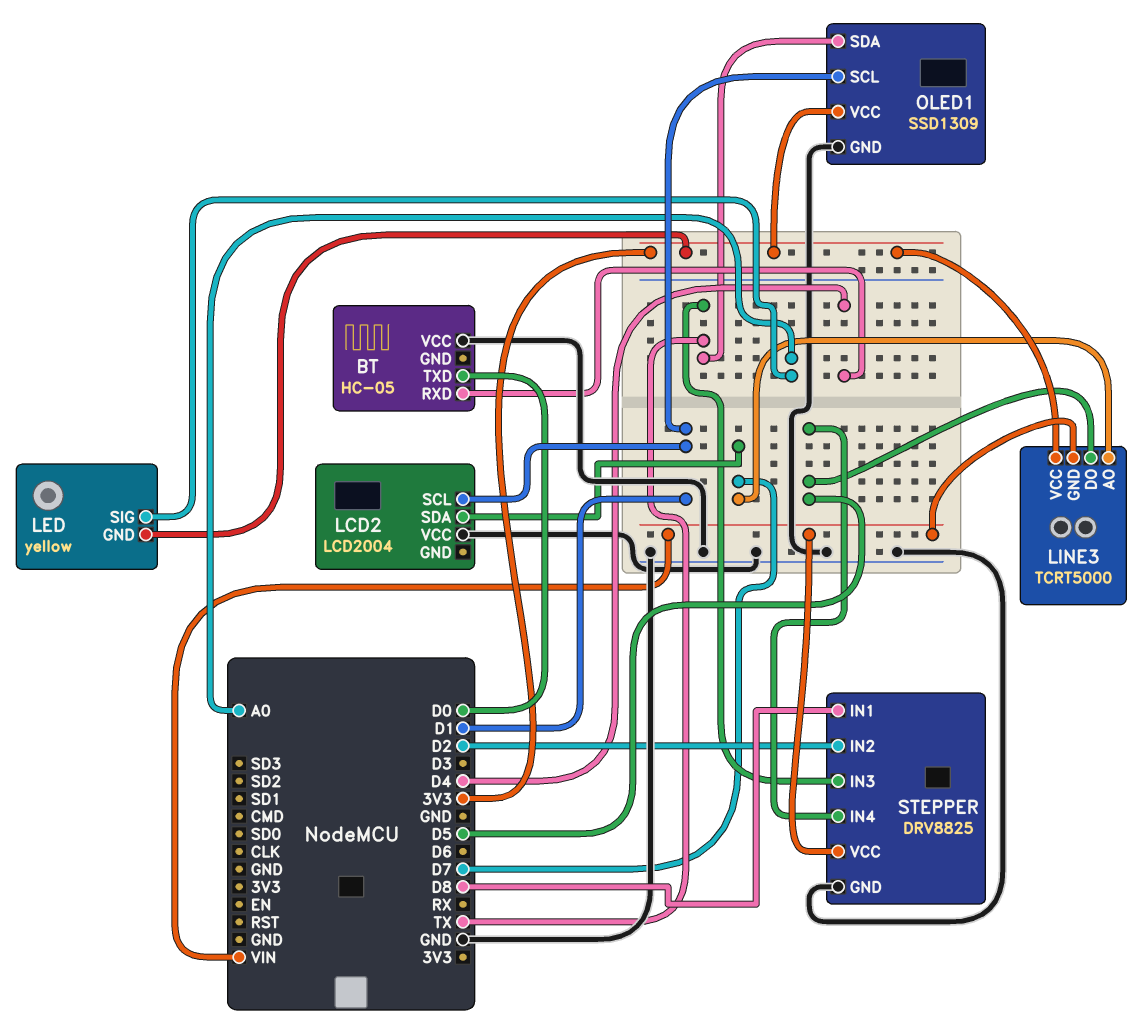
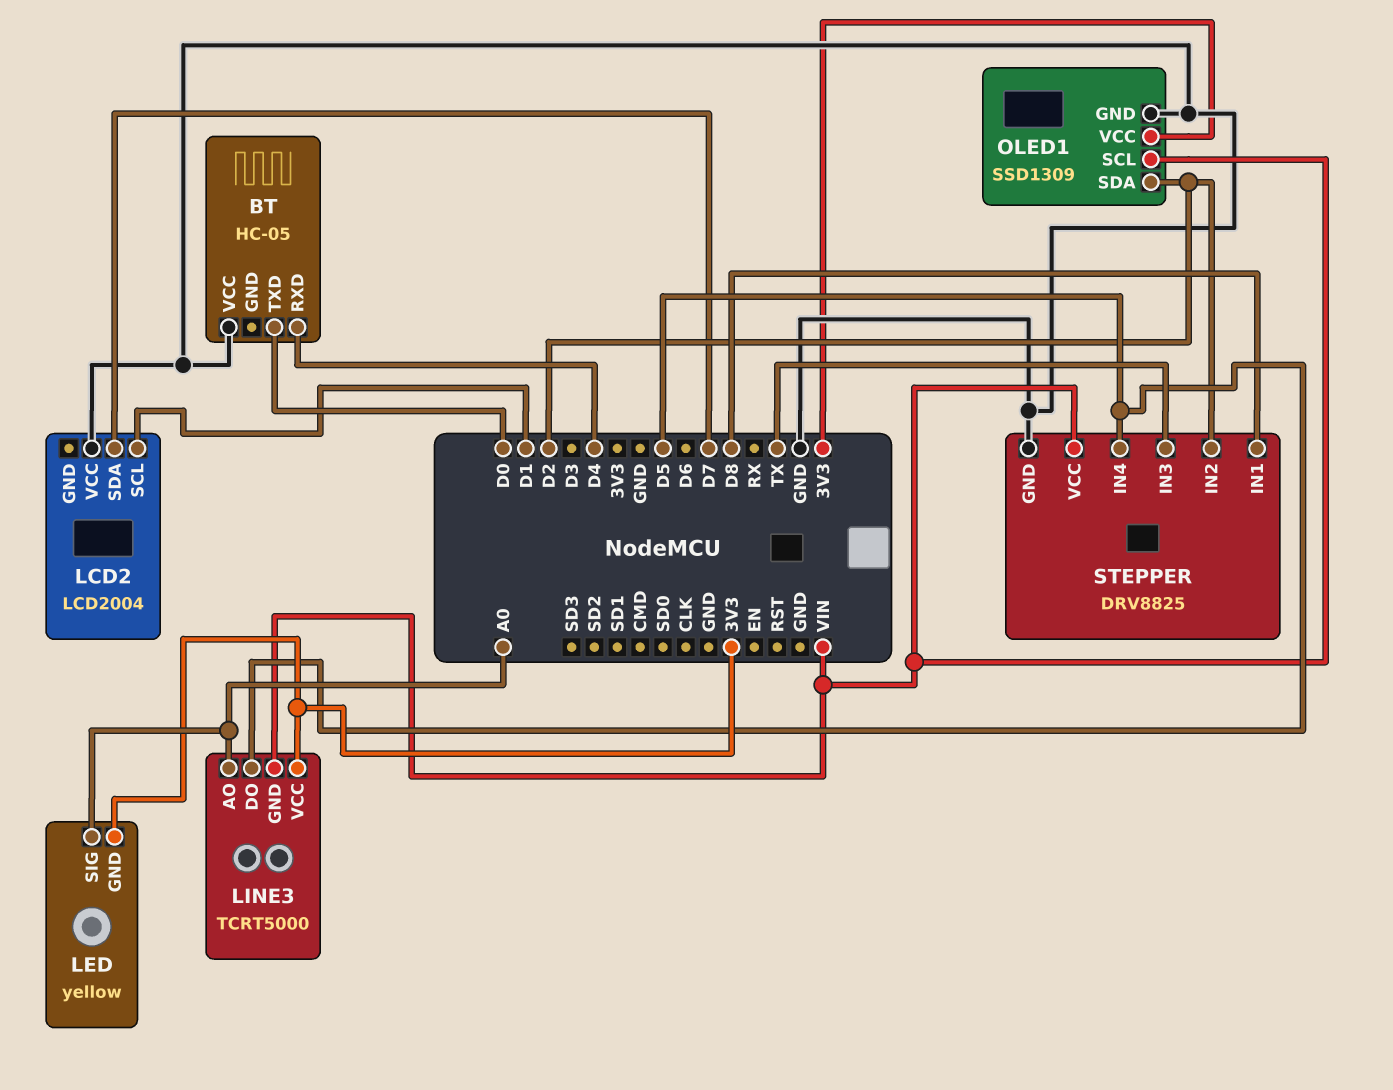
LINE3 pin AO: D7 -> A0
OLED1 pin SCL: D1 -> VIN
OLED1 pin SDA: TX -> D2

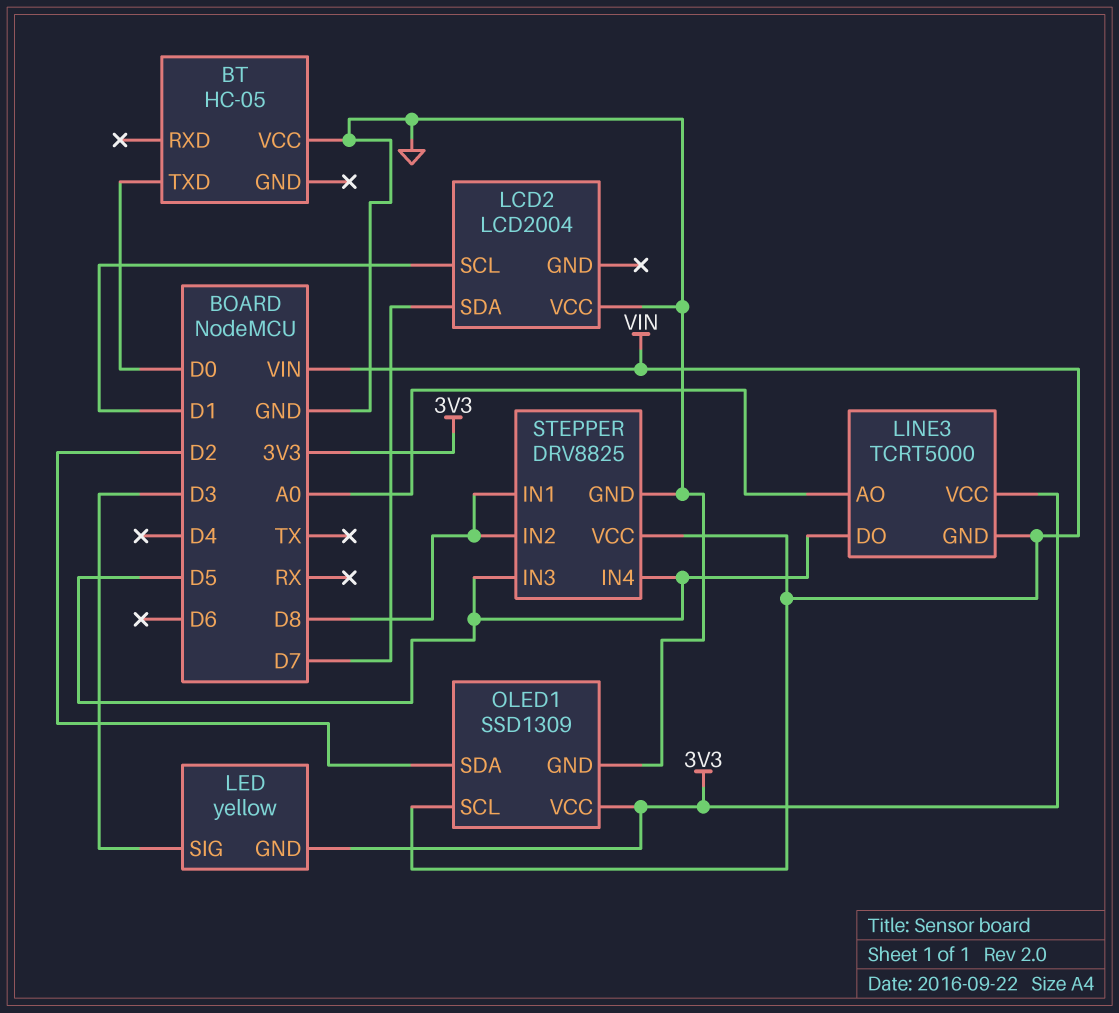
BT pin RXD: D4 -> none
LED pin SIG: A0 -> D3
STEPPER pin IN2: D2 -> D8
STEPPER pin IN3: TX -> D5

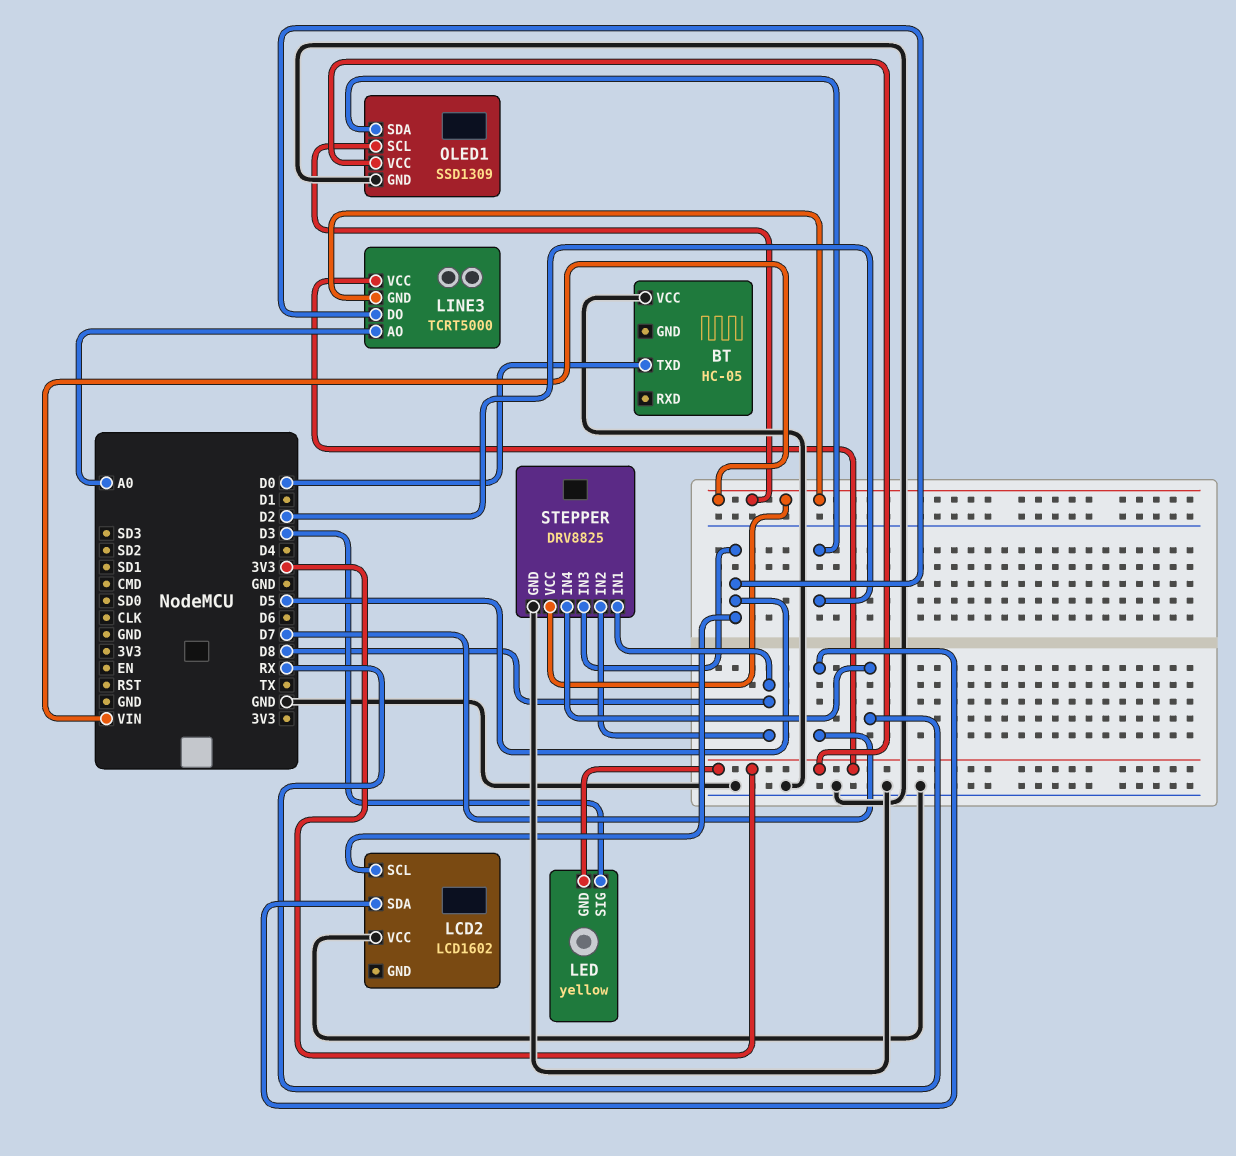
LCD2: LCD2004 -> LCD1602
LCD2 pin SCL: D1 -> D5
STEPPER pin IN4: D5 -> RX

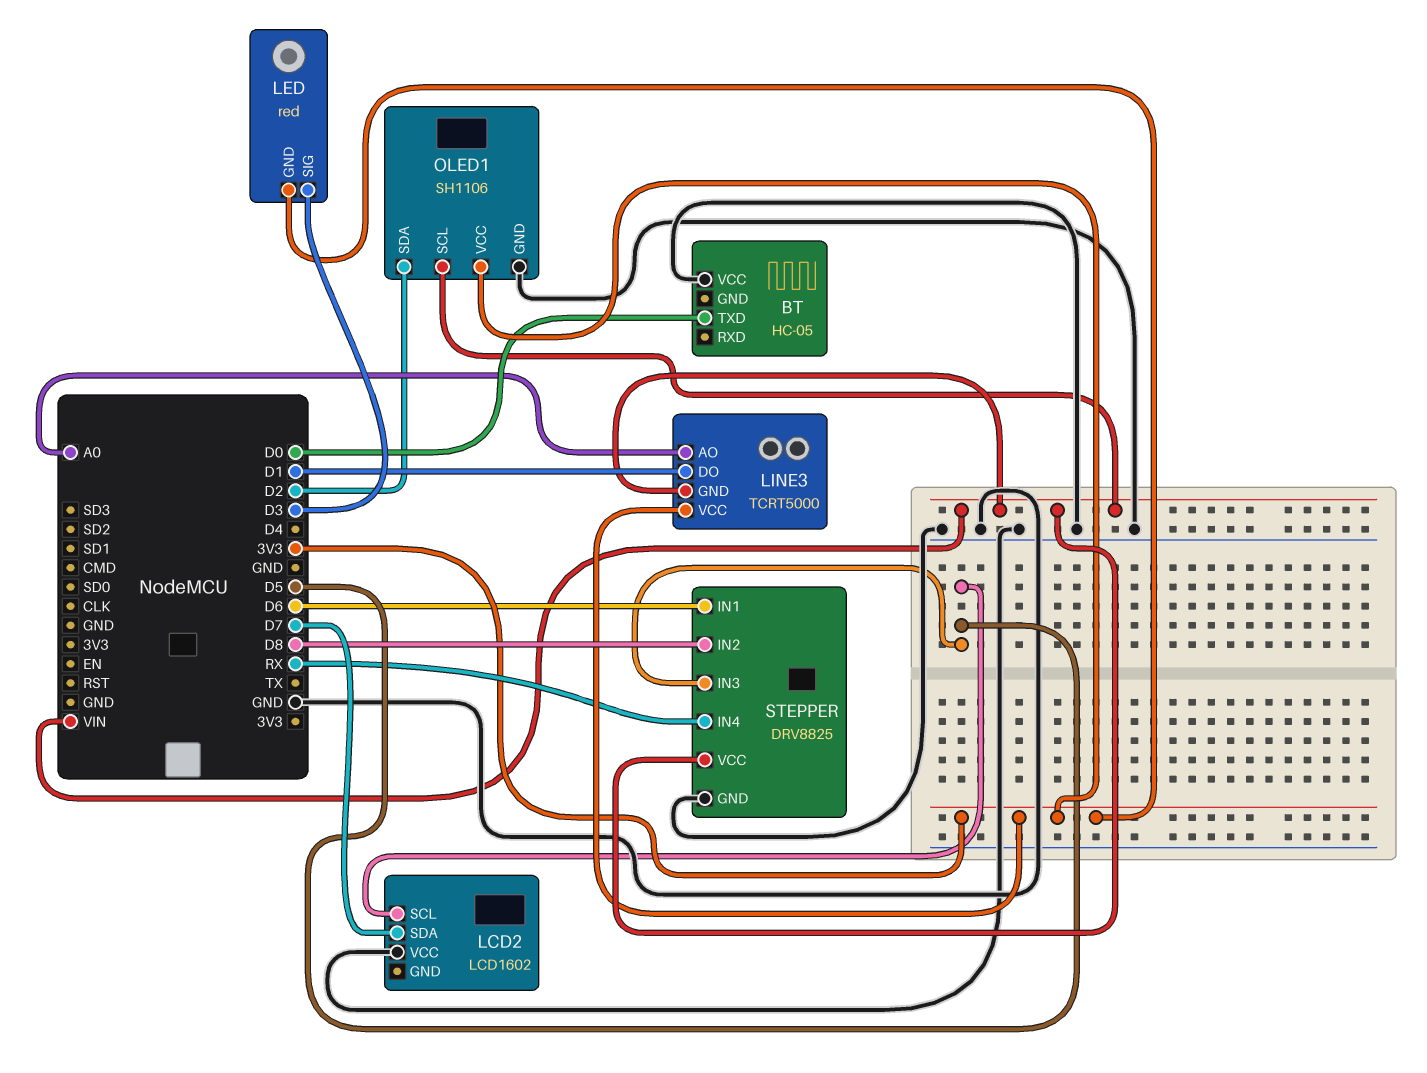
LED: yellow -> red
LINE3 pin DO: D5 -> D1
OLED1: SSD1309 -> SH1106
STEPPER pin IN1: D8 -> D6

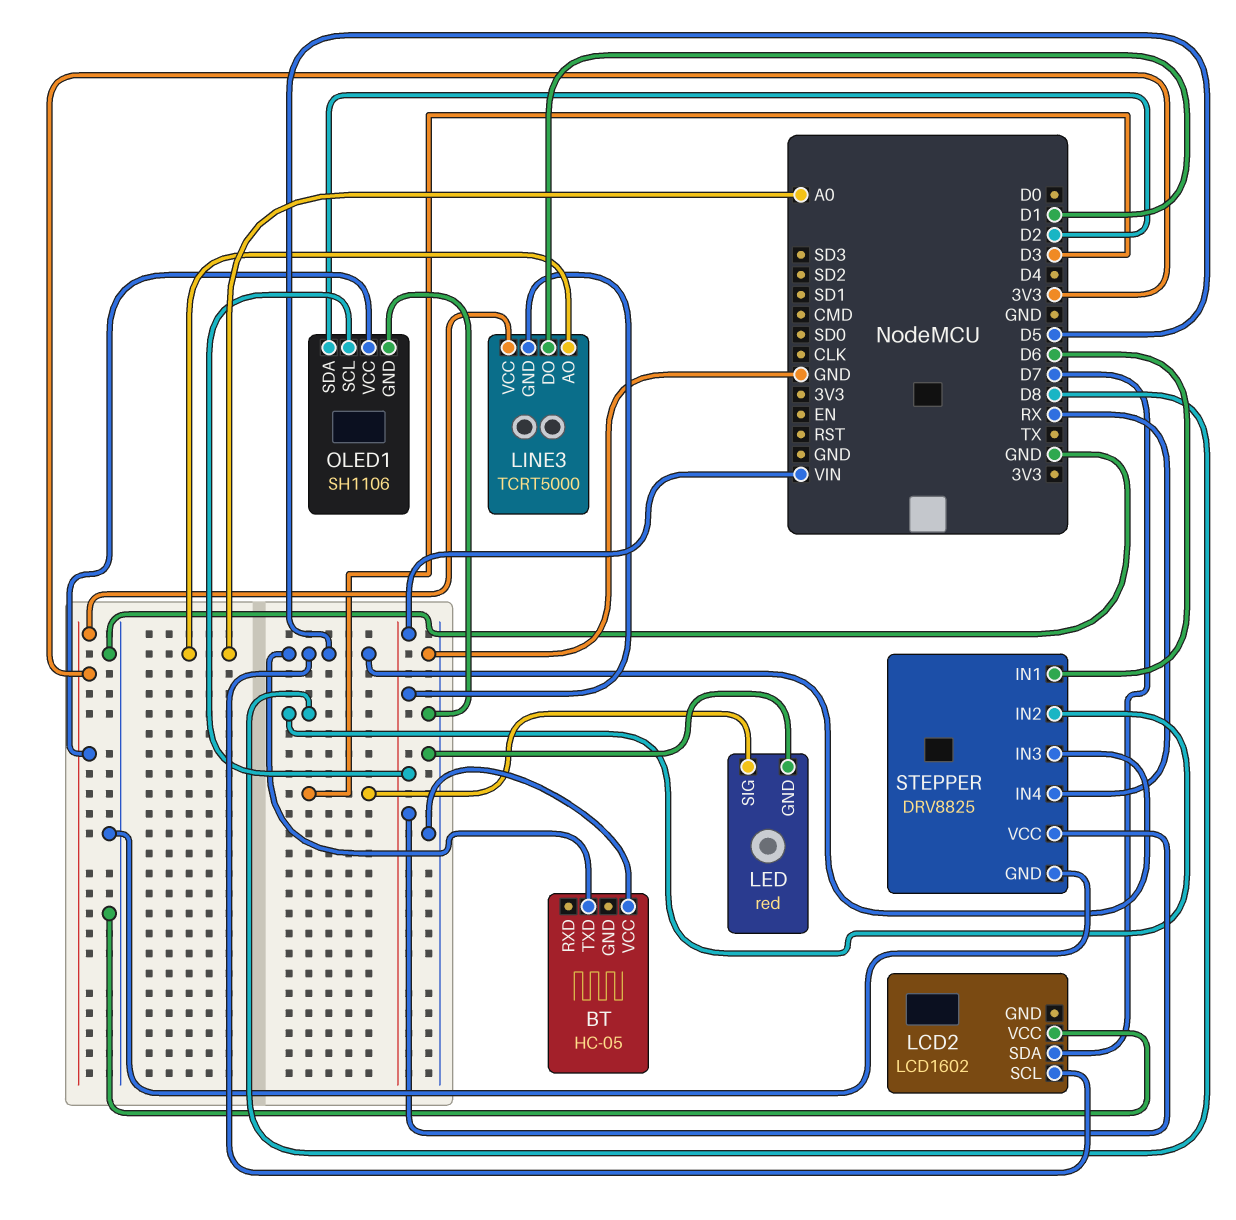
BT pin TXD: D0 -> D5
LED pin GND: 3V3 -> GND

